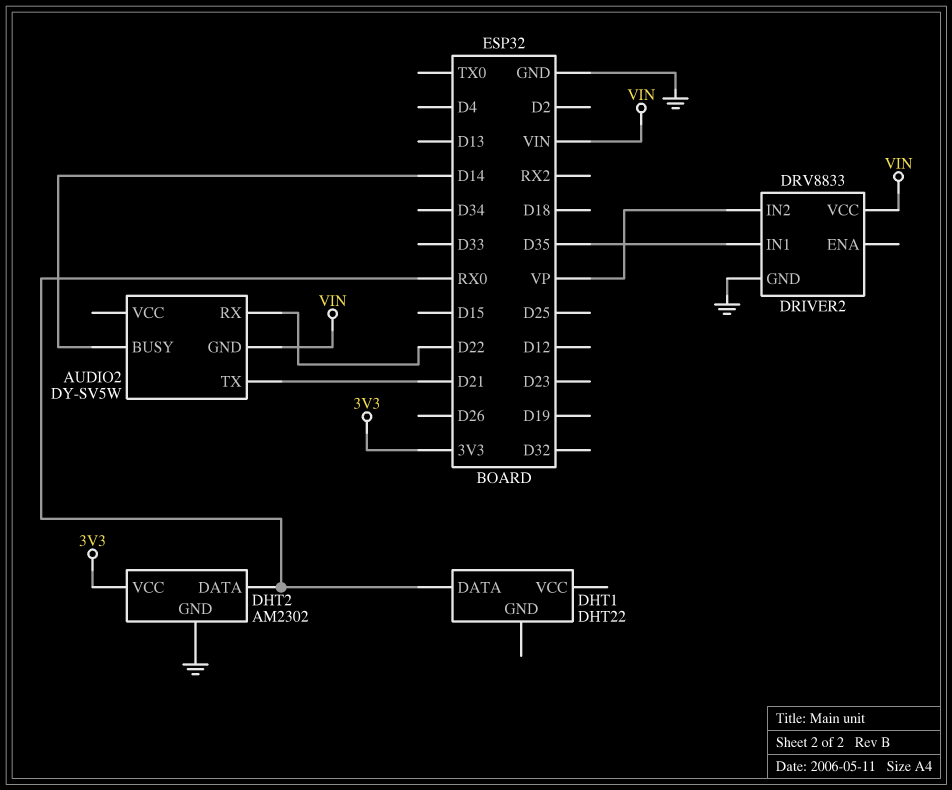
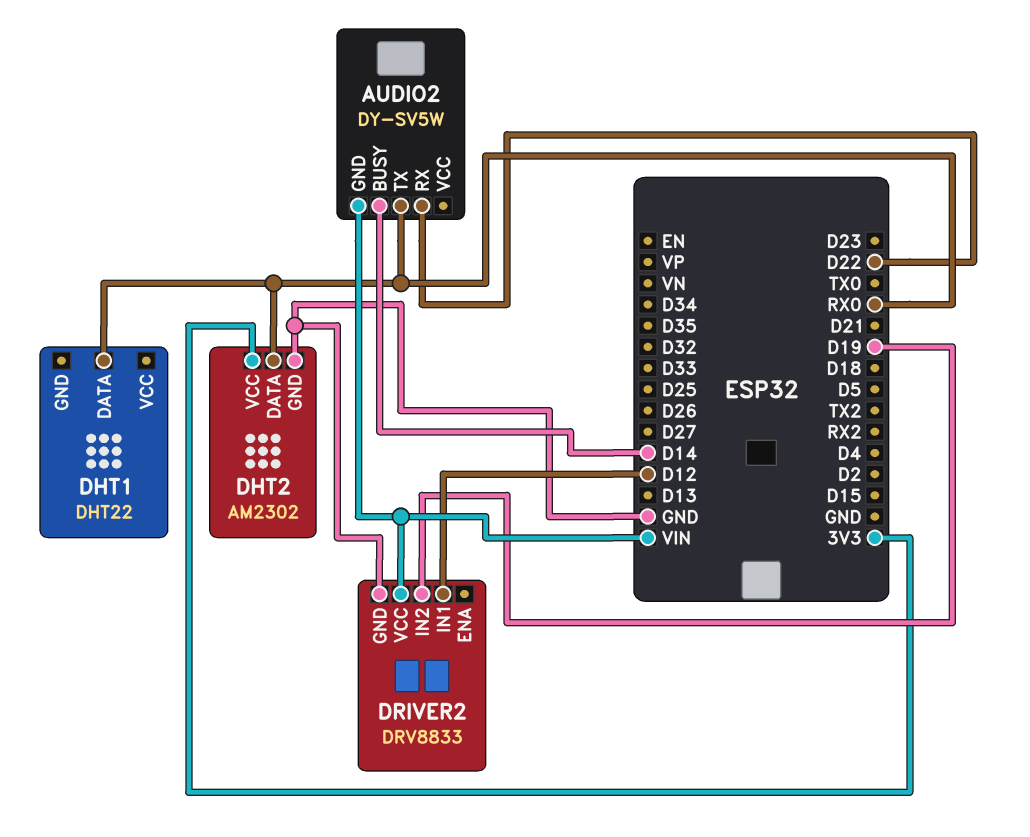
AUDIO2 pin TX: D21 -> RX0
DRIVER2 pin IN1: D35 -> D12
DRIVER2 pin IN2: VP -> D19

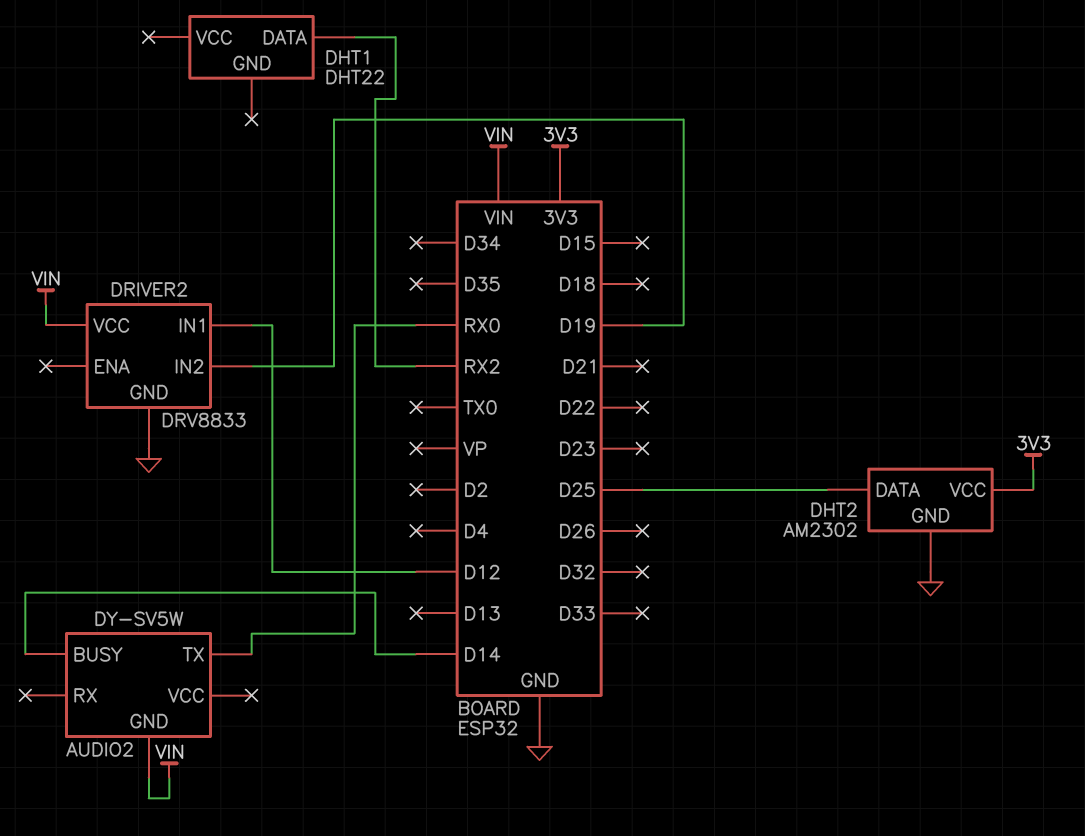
AUDIO2 pin RX: D22 -> none
DHT1 pin DATA: RX0 -> RX2
DHT2 pin DATA: RX0 -> D25

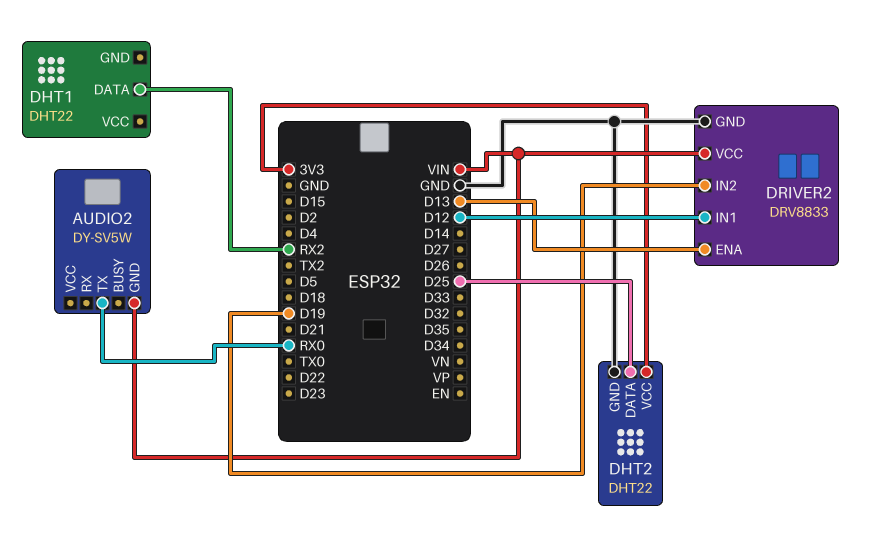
AUDIO2 pin BUSY: D14 -> none
DHT2: AM2302 -> DHT22
DRIVER2 pin ENA: none -> D13

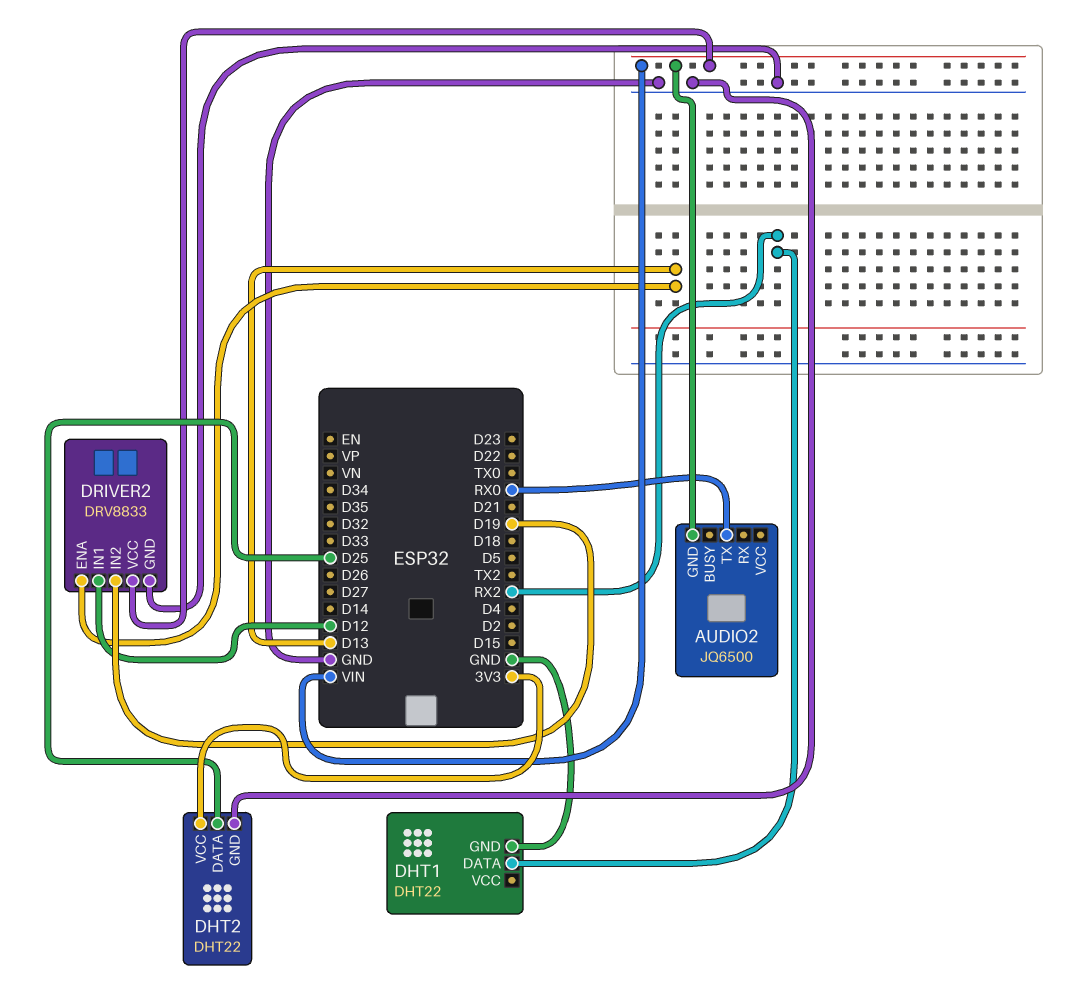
AUDIO2: DY-SV5W -> JQ6500
DHT1 pin GND: none -> GND

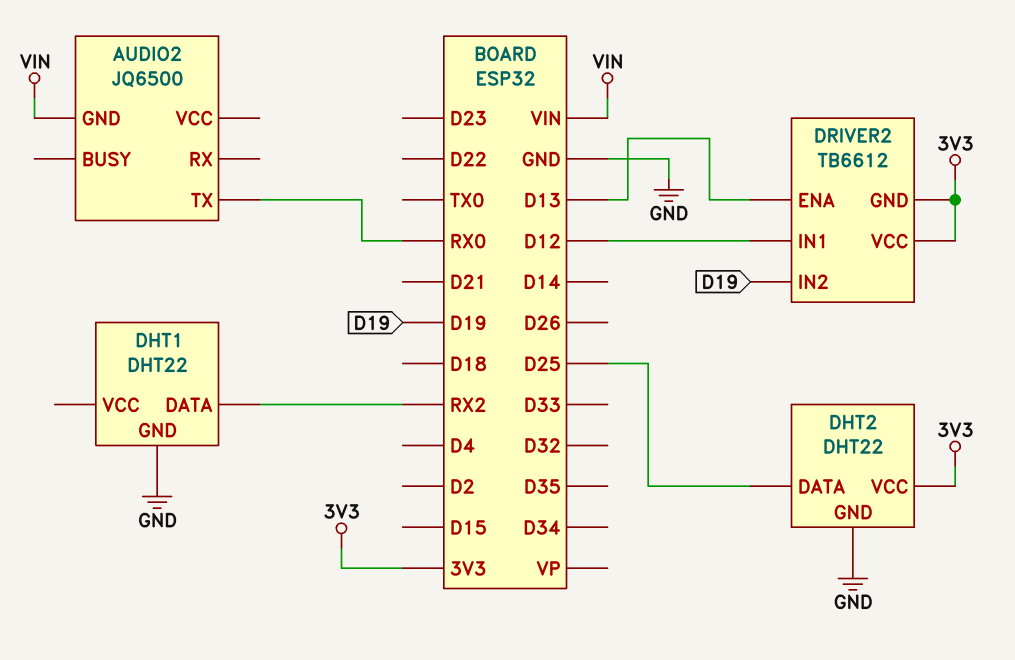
DRIVER2: DRV8833 -> TB6612
DRIVER2 pin GND: GND -> 3V3
DRIVER2 pin VCC: VIN -> 3V3

